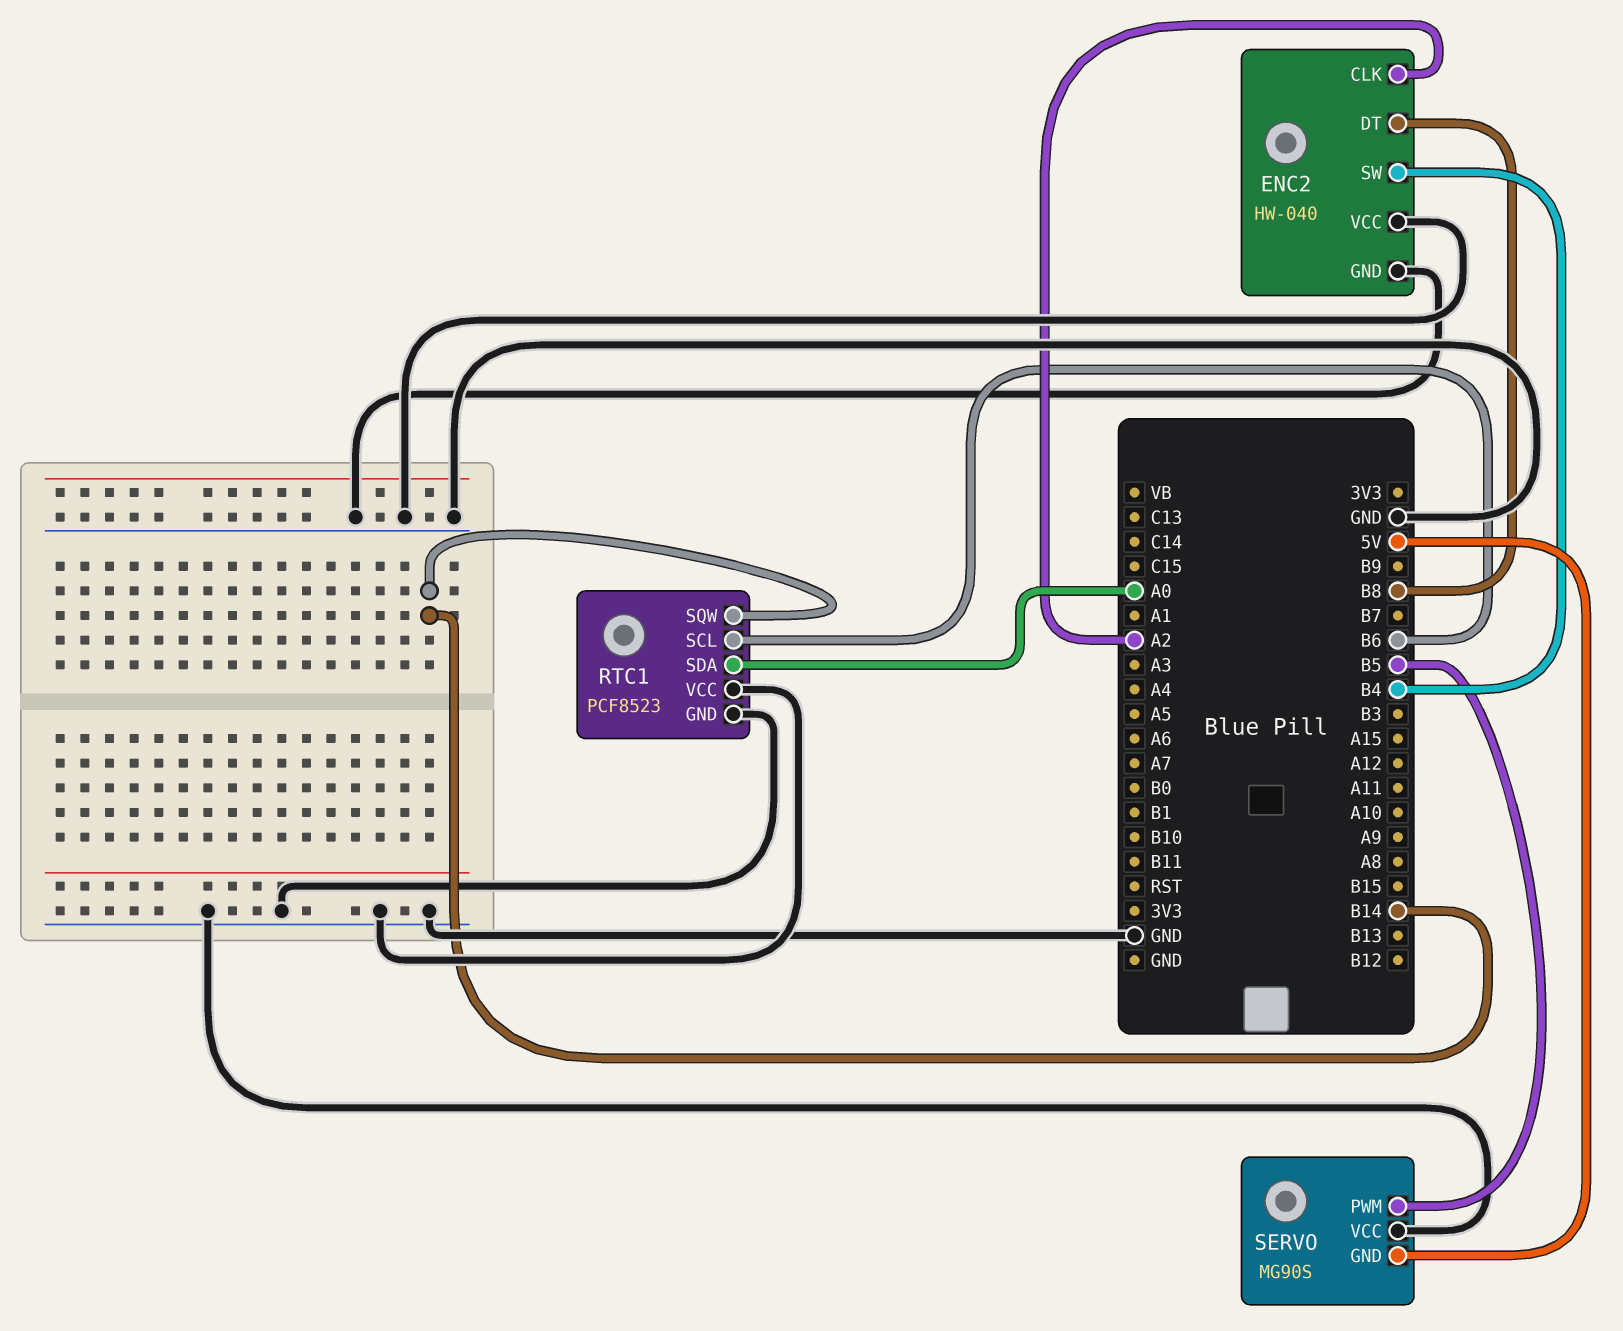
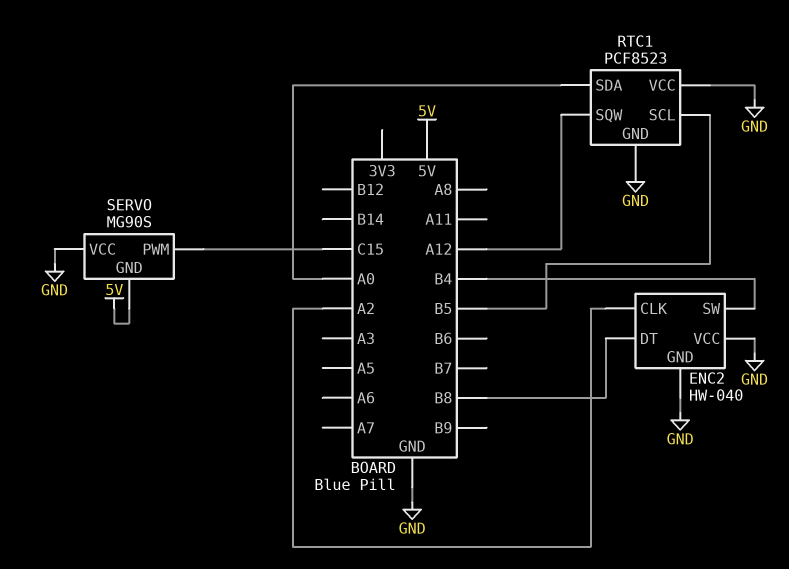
RTC1 pin SCL: B6 -> B5
RTC1 pin SQW: B14 -> A12
SERVO pin PWM: B5 -> C15

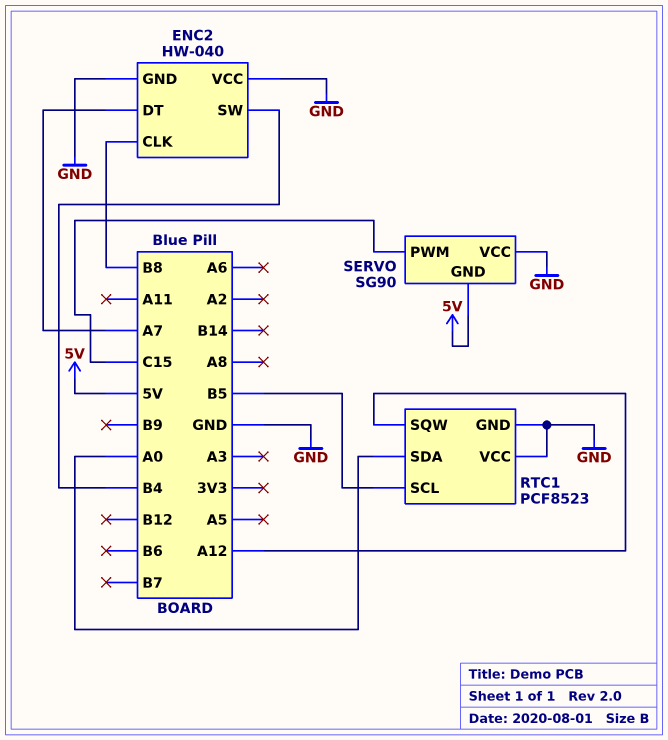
ENC2 pin CLK: A2 -> B8
ENC2 pin DT: B8 -> A7
SERVO: MG90S -> SG90

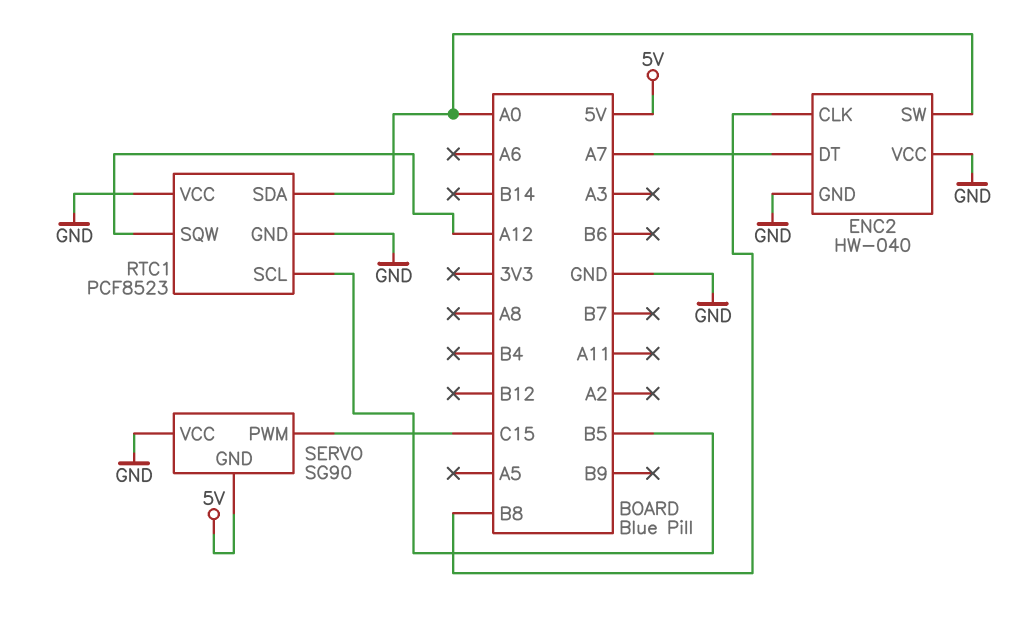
ENC2 pin SW: B4 -> A0

